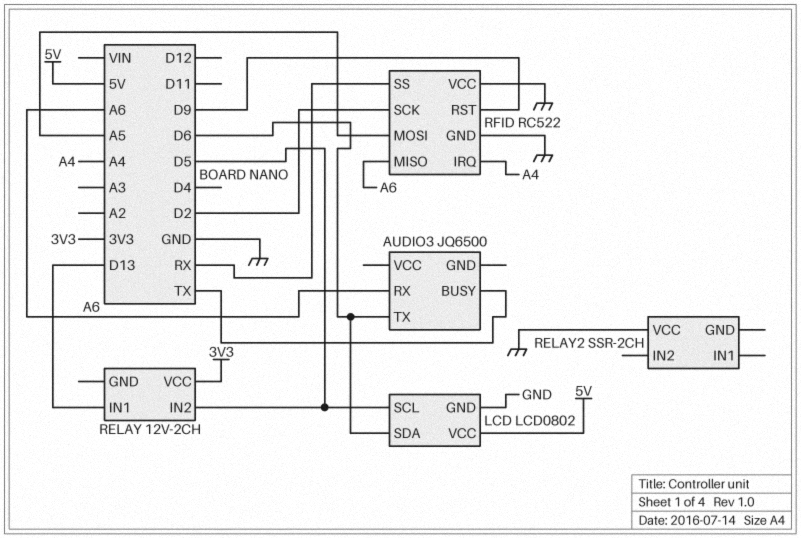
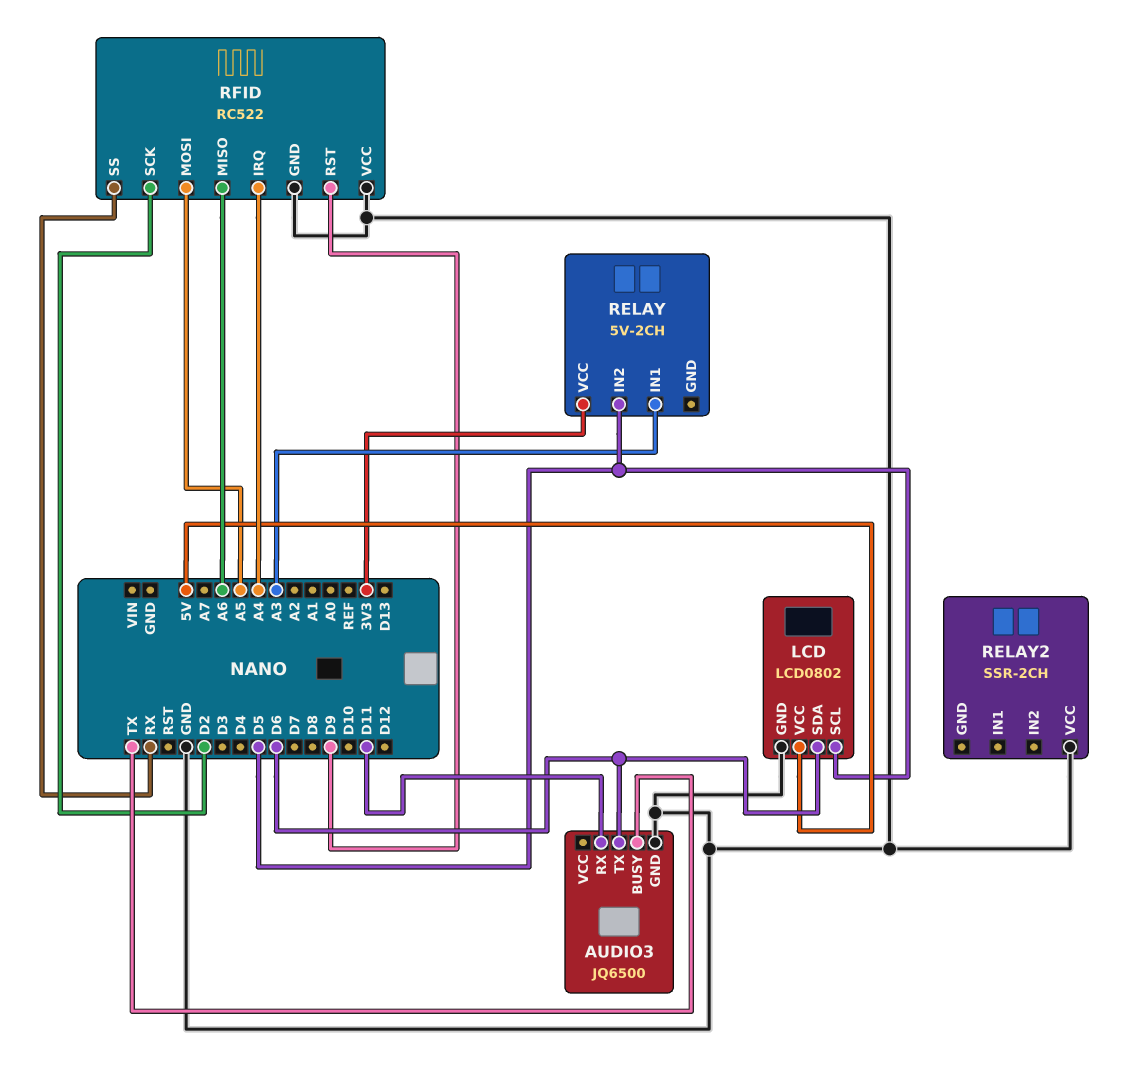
AUDIO3 pin GND: none -> GND
AUDIO3 pin RX: A6 -> D11
RELAY: 12V-2CH -> 5V-2CH
RELAY pin IN1: D13 -> A3

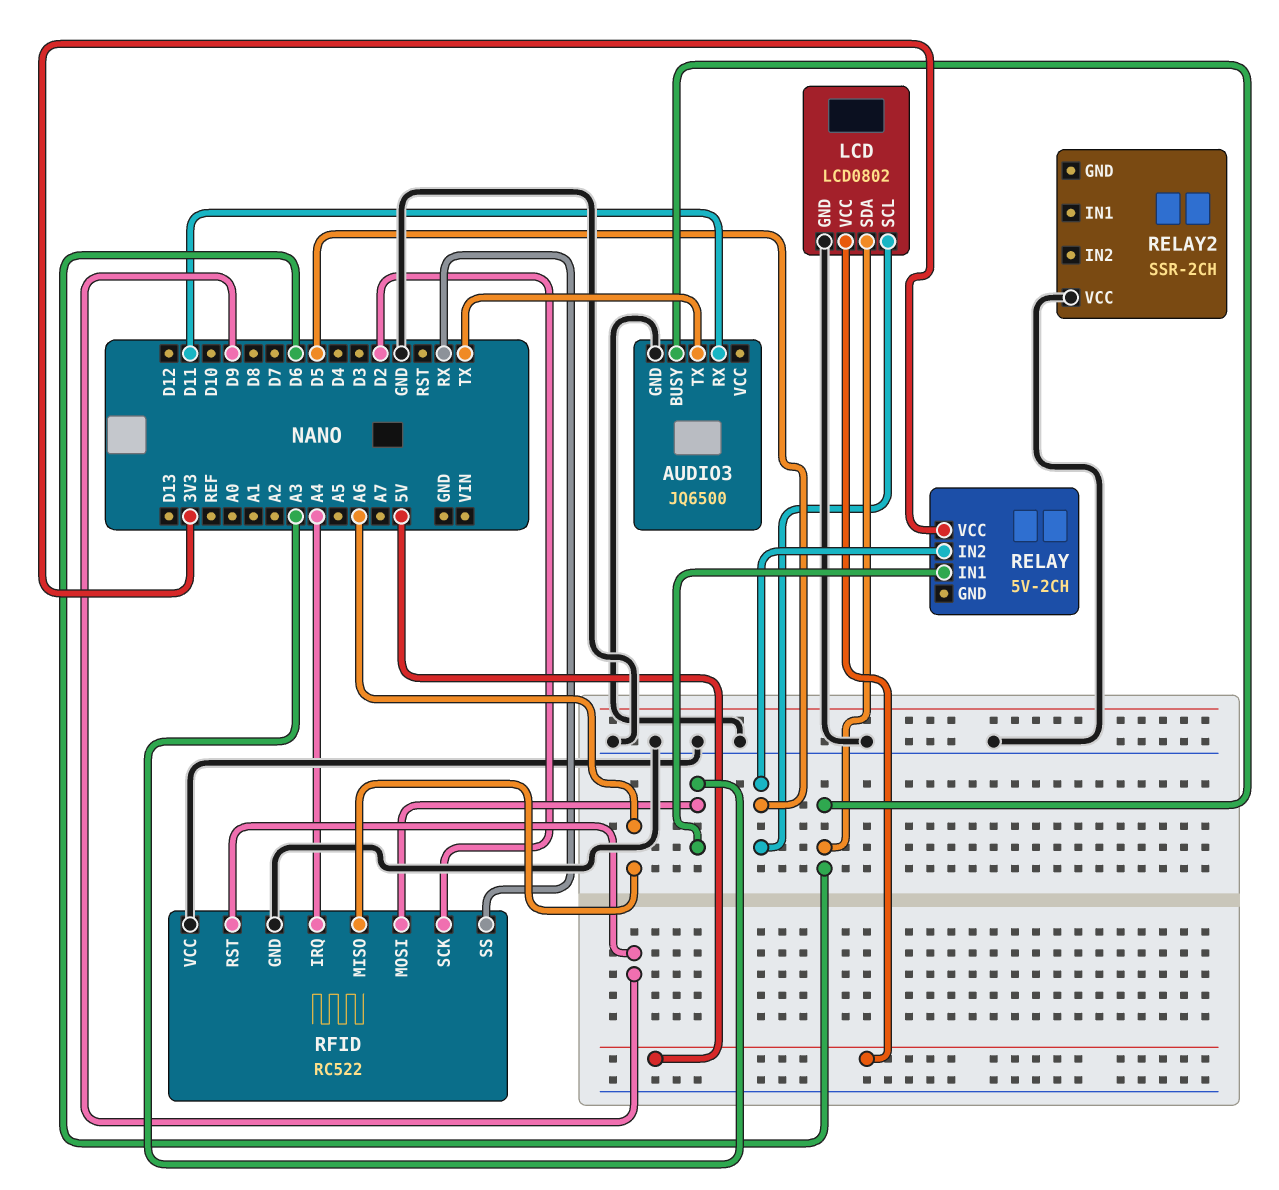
AUDIO3 pin BUSY: TX -> D6
AUDIO3 pin TX: D6 -> TX
RFID pin MOSI: A5 -> A3

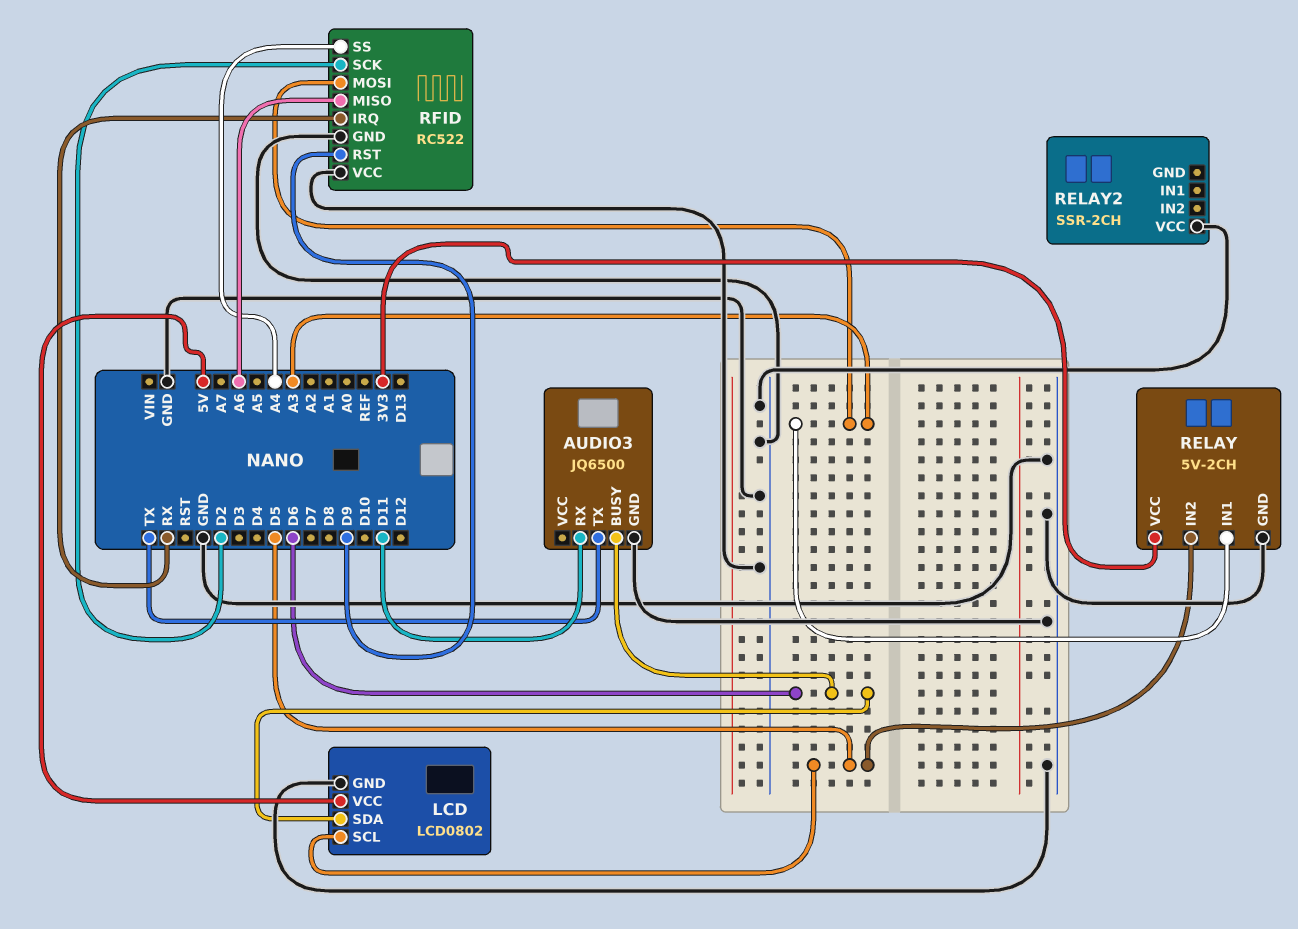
RELAY pin GND: none -> GND
RFID pin IRQ: A4 -> RX
RFID pin SS: RX -> A4

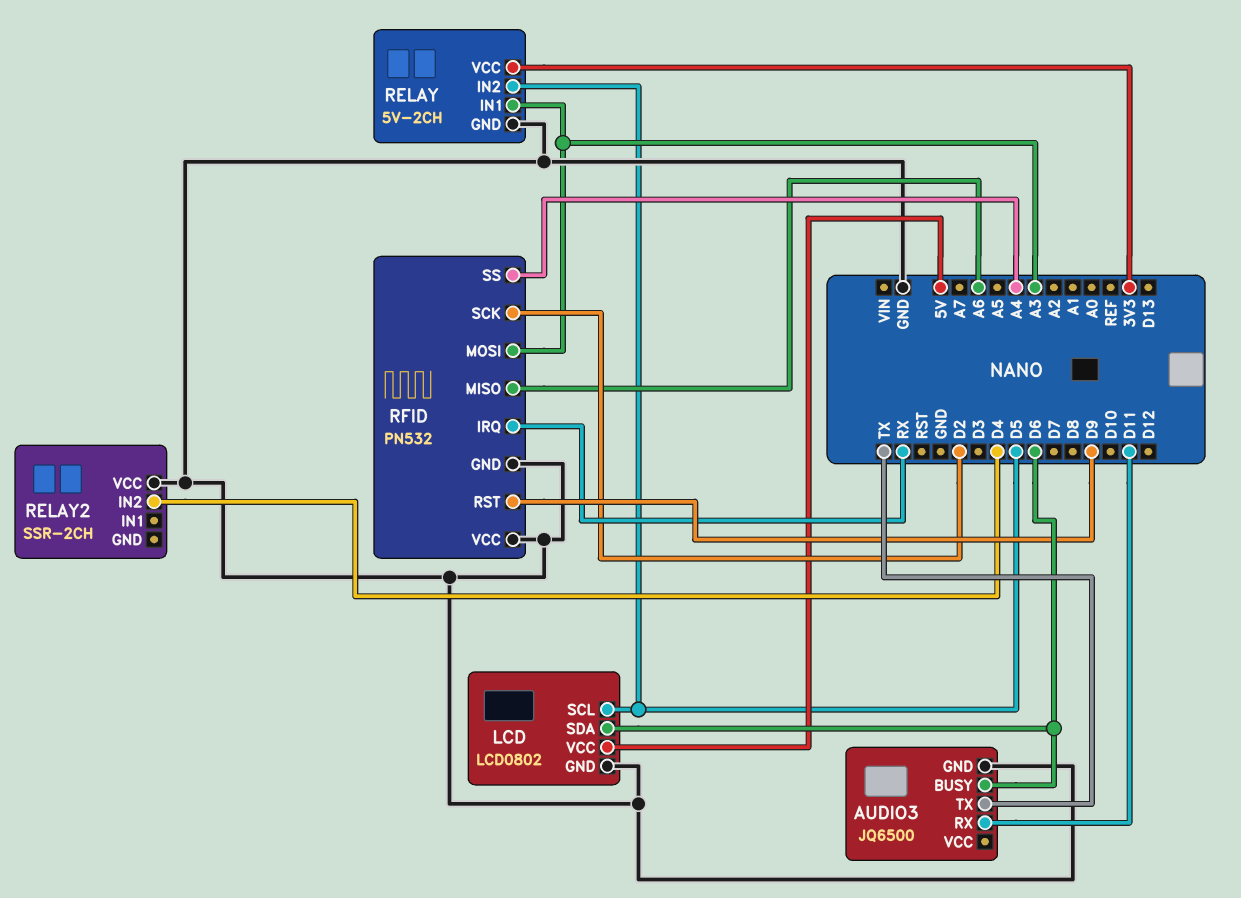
RELAY2 pin IN2: none -> D4
RFID: RC522 -> PN532

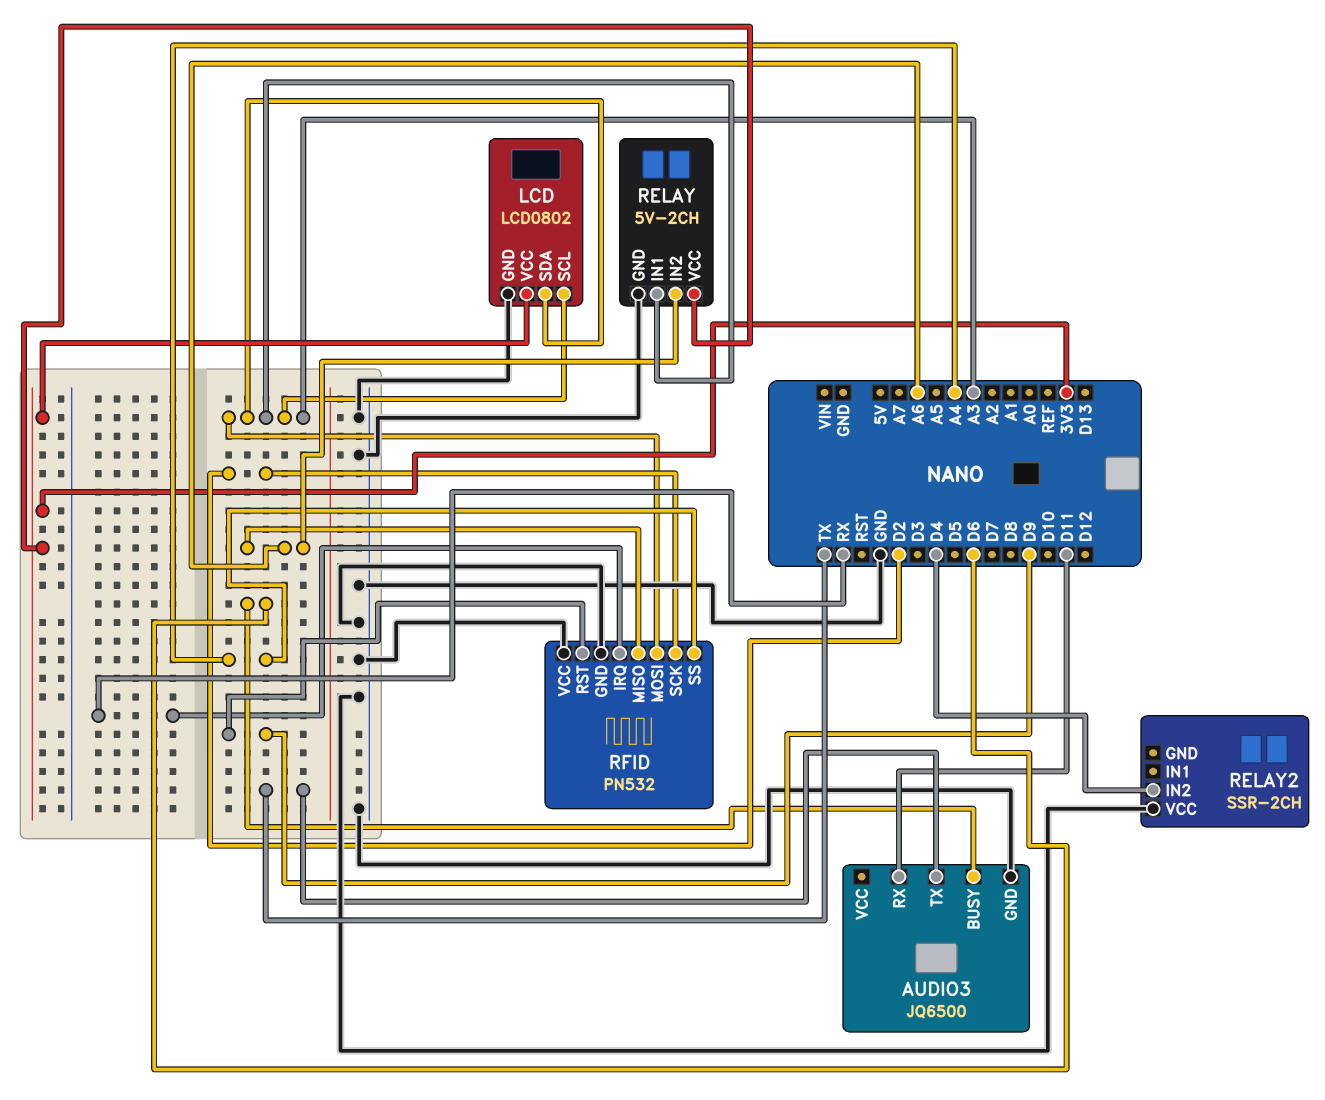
LCD pin SCL: D5 -> A3
LCD pin SDA: D6 -> A3
LCD pin VCC: 5V -> 3V3
RELAY pin IN2: D5 -> A6

